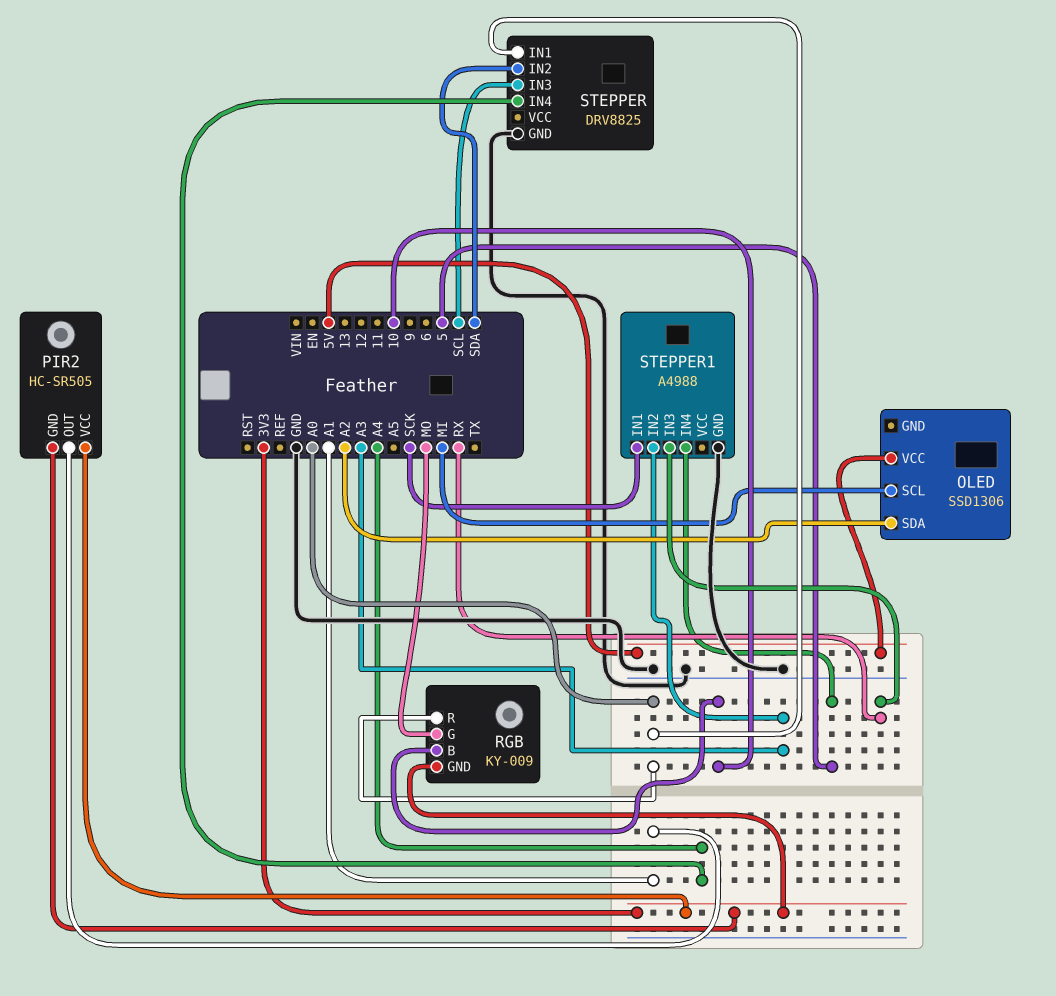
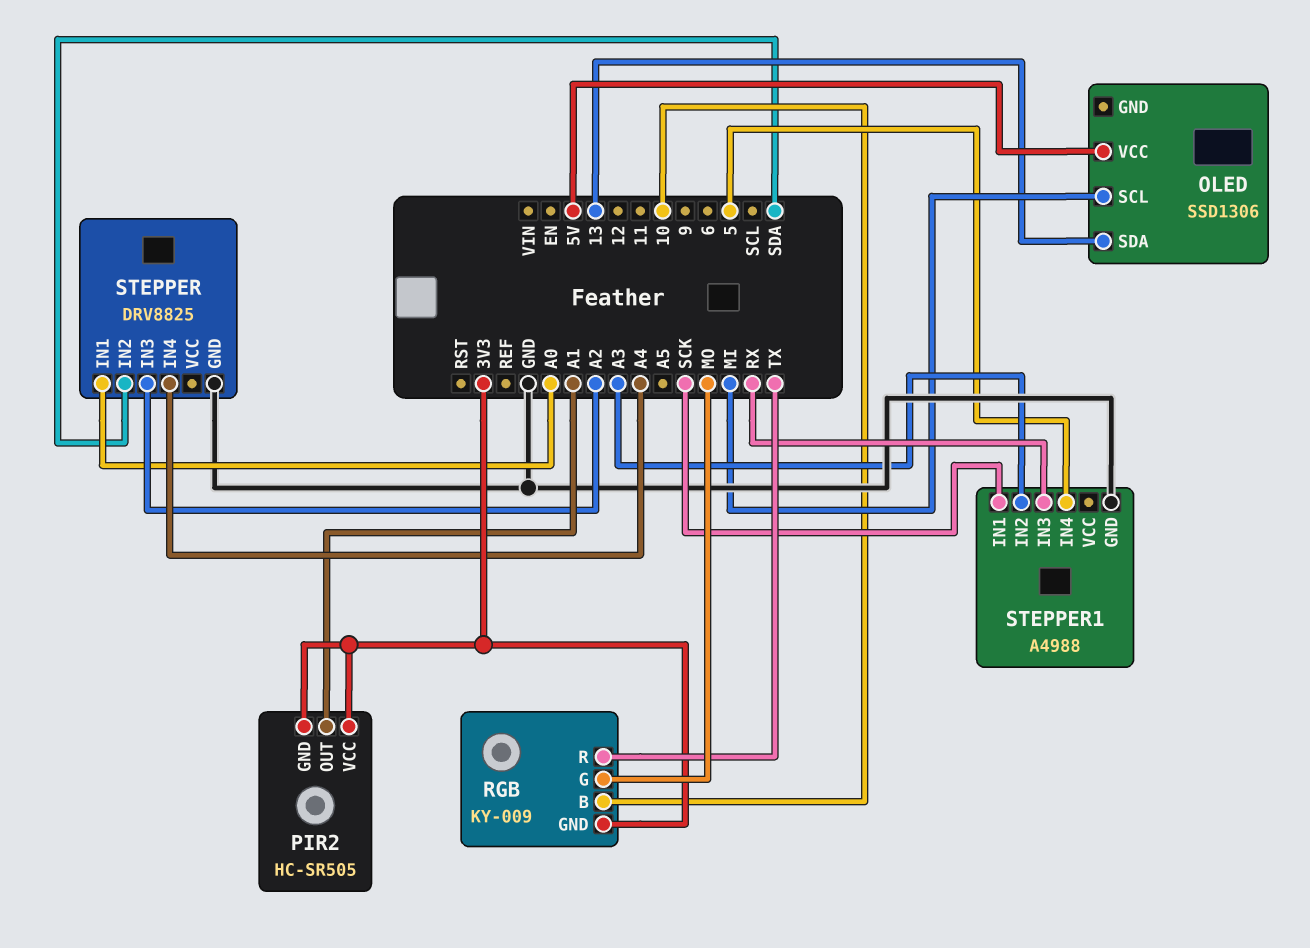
OLED pin SDA: A2 -> 13
RGB pin R: A0 -> TX
STEPPER pin IN3: SCL -> A2

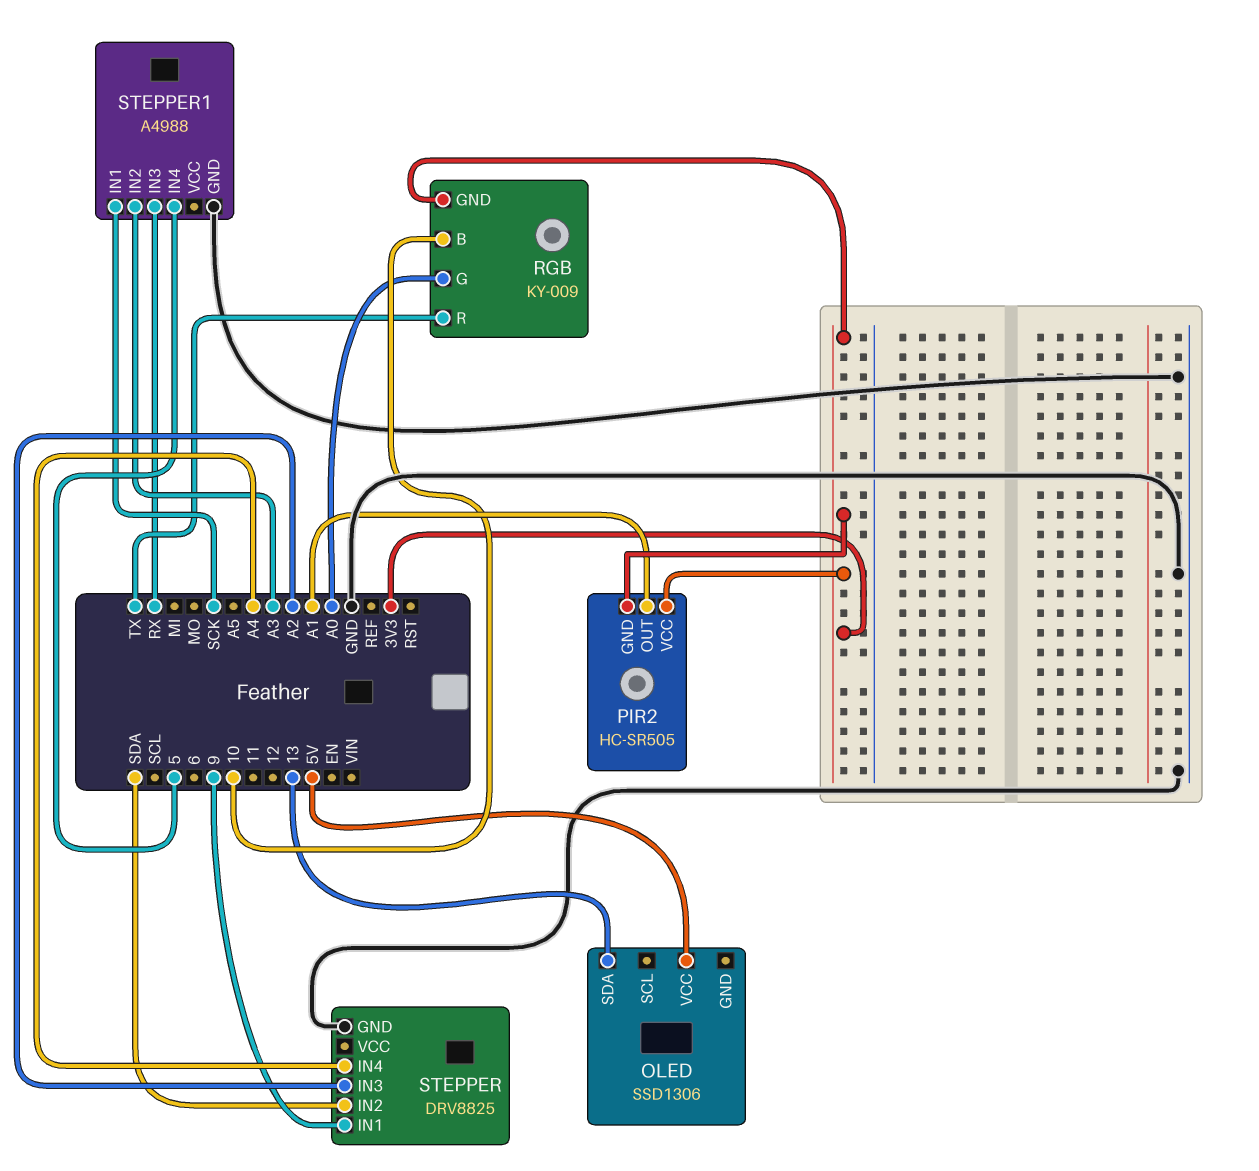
OLED pin SCL: MI -> none
RGB pin G: MO -> A0
STEPPER pin IN1: A0 -> 9

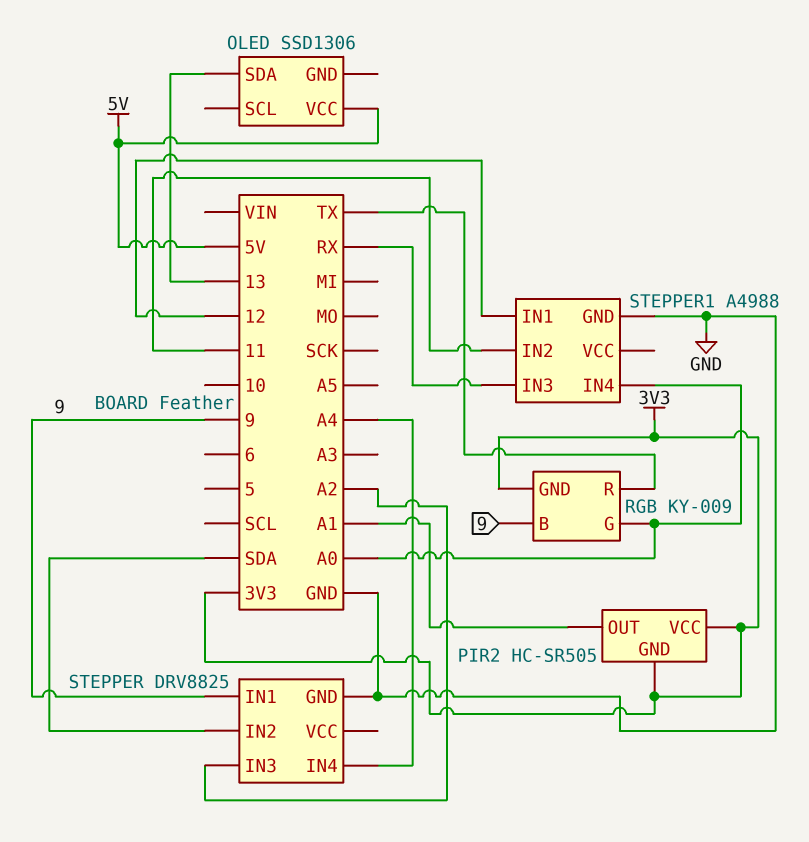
RGB pin B: 10 -> 9
STEPPER1 pin IN1: SCK -> 12
STEPPER1 pin IN2: A3 -> 11
STEPPER1 pin IN4: 5 -> A0

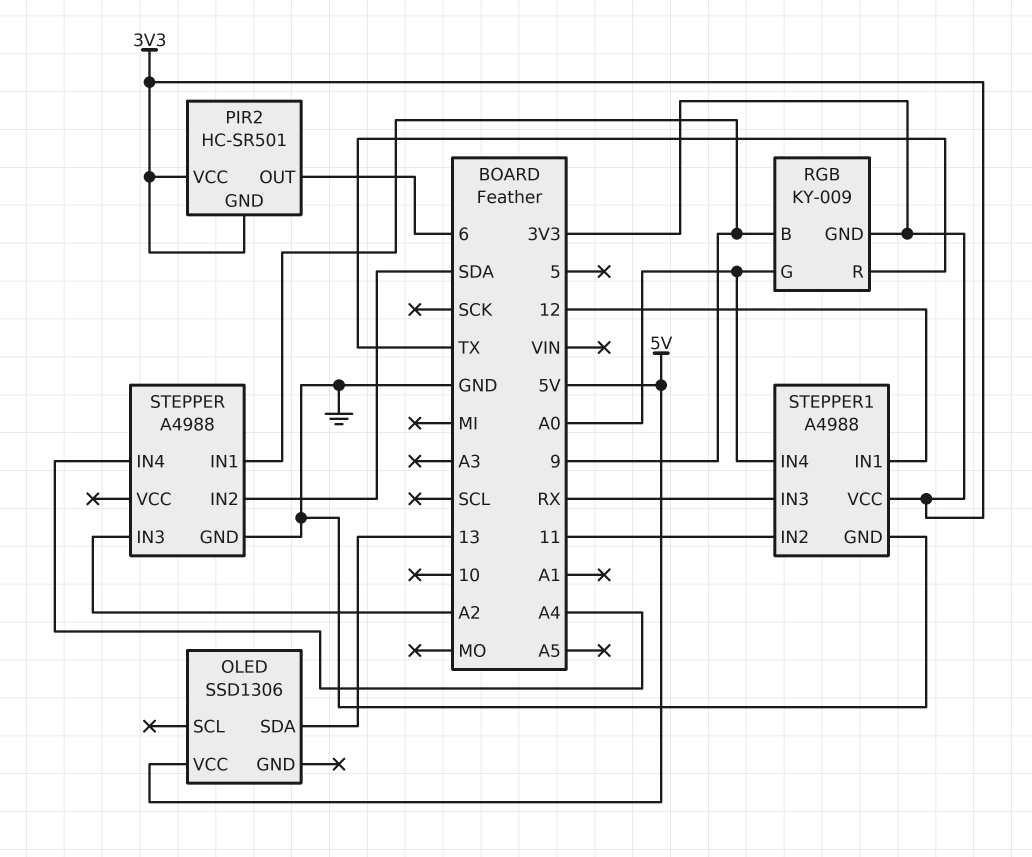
PIR2: HC-SR505 -> HC-SR501
PIR2 pin OUT: A1 -> 6
STEPPER: DRV8825 -> A4988
STEPPER1 pin VCC: none -> 3V3

